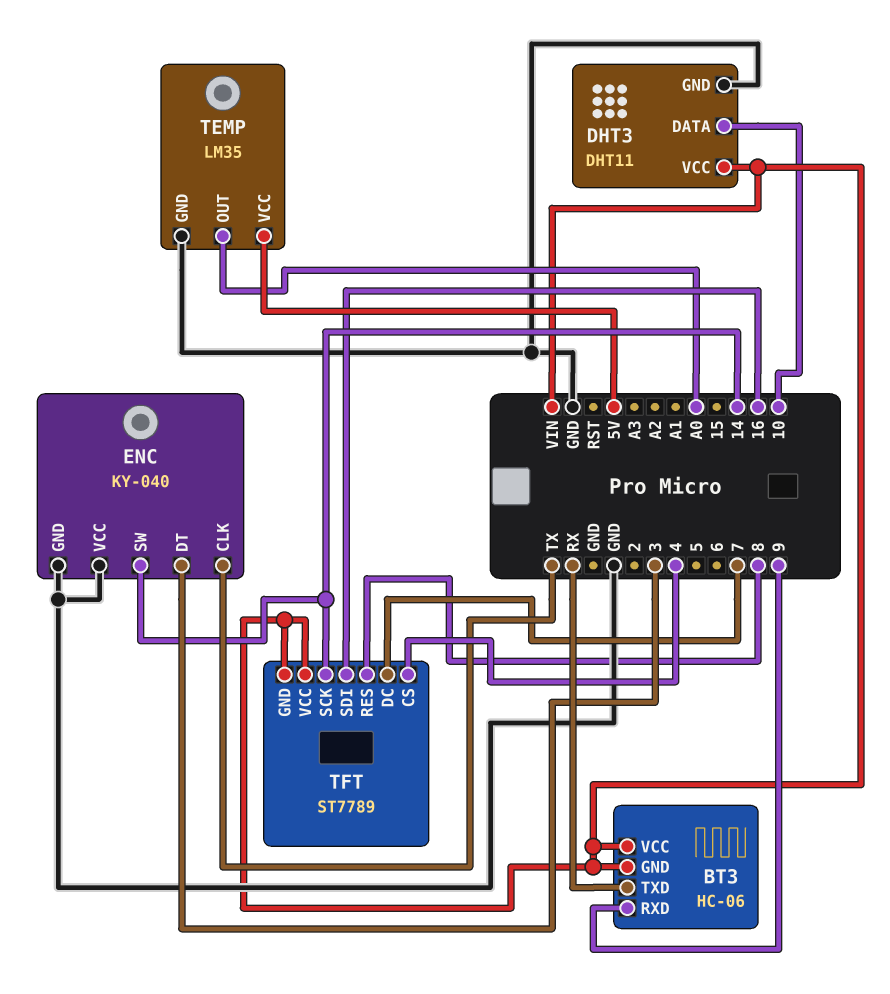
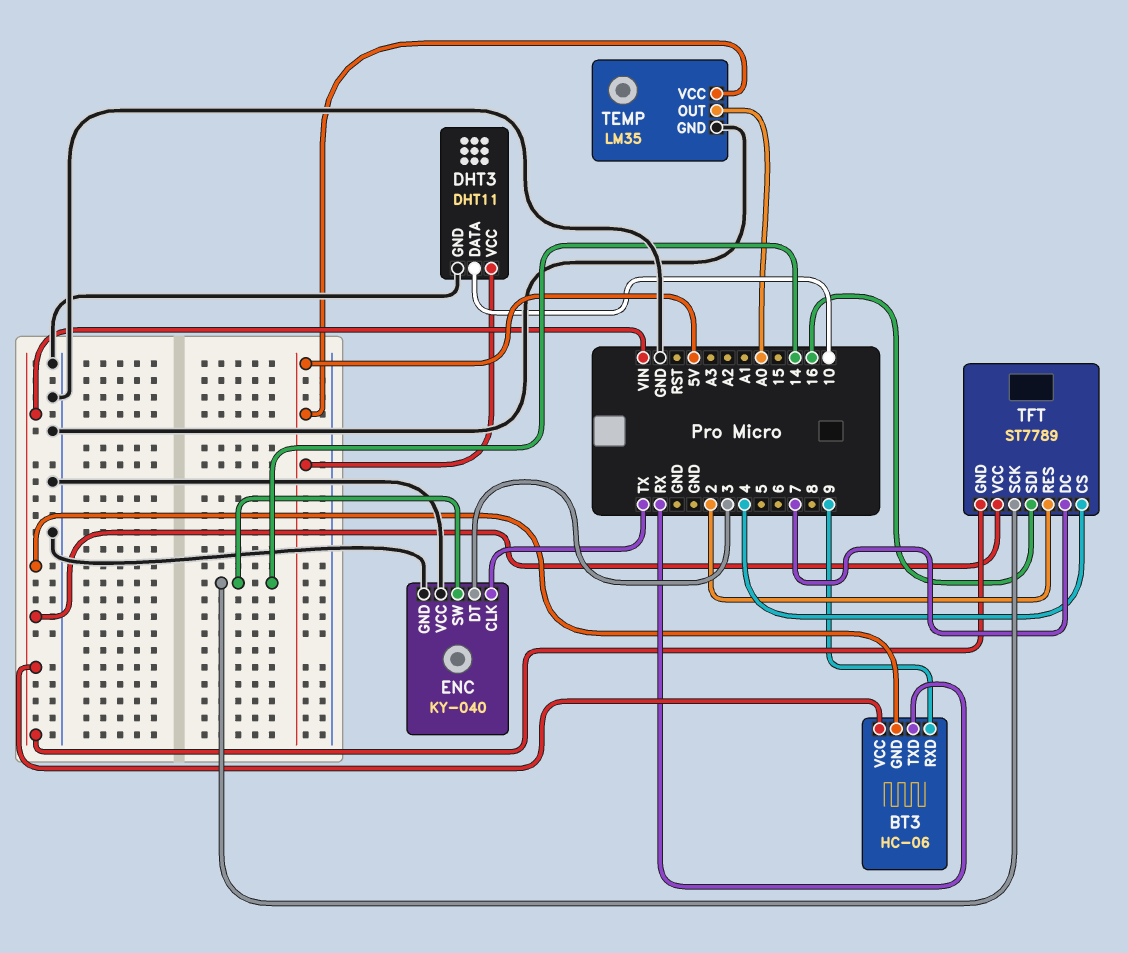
DHT3 pin VCC: VIN -> 5V
TFT pin RES: 8 -> 2

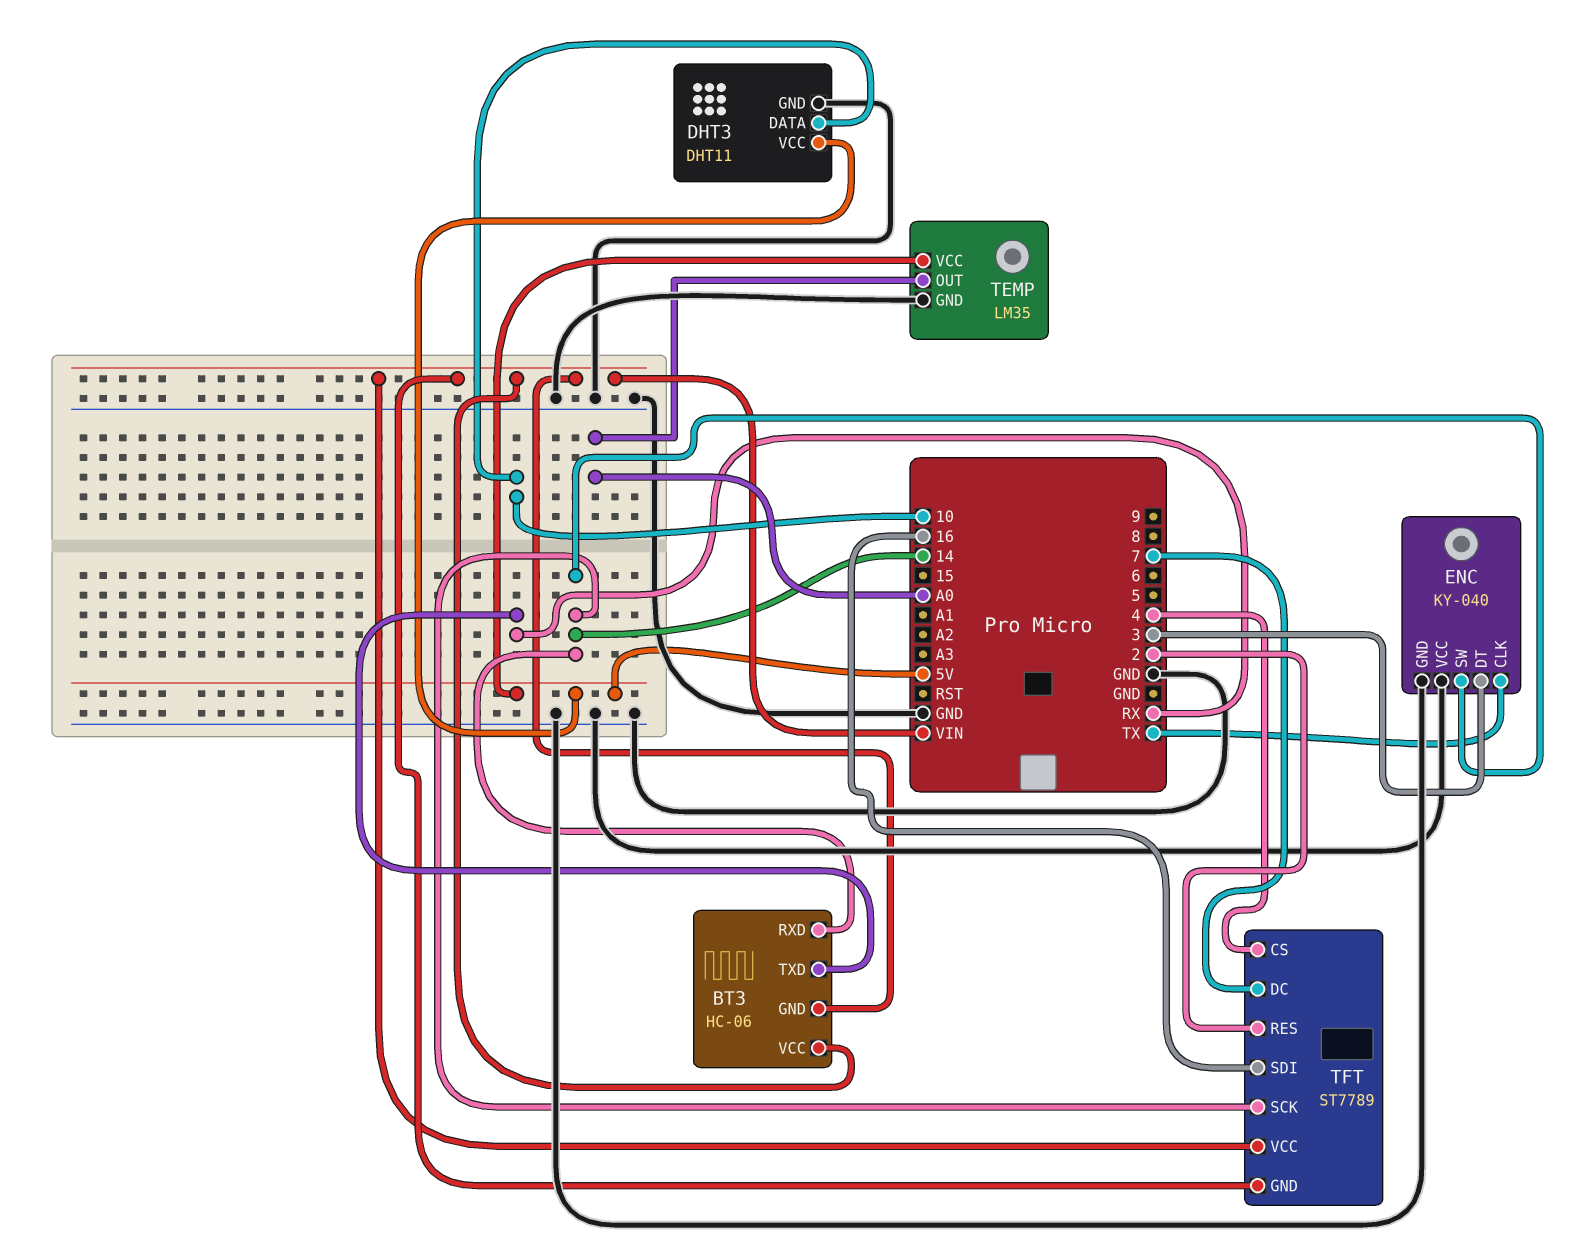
BT3 pin RXD: 9 -> 14

